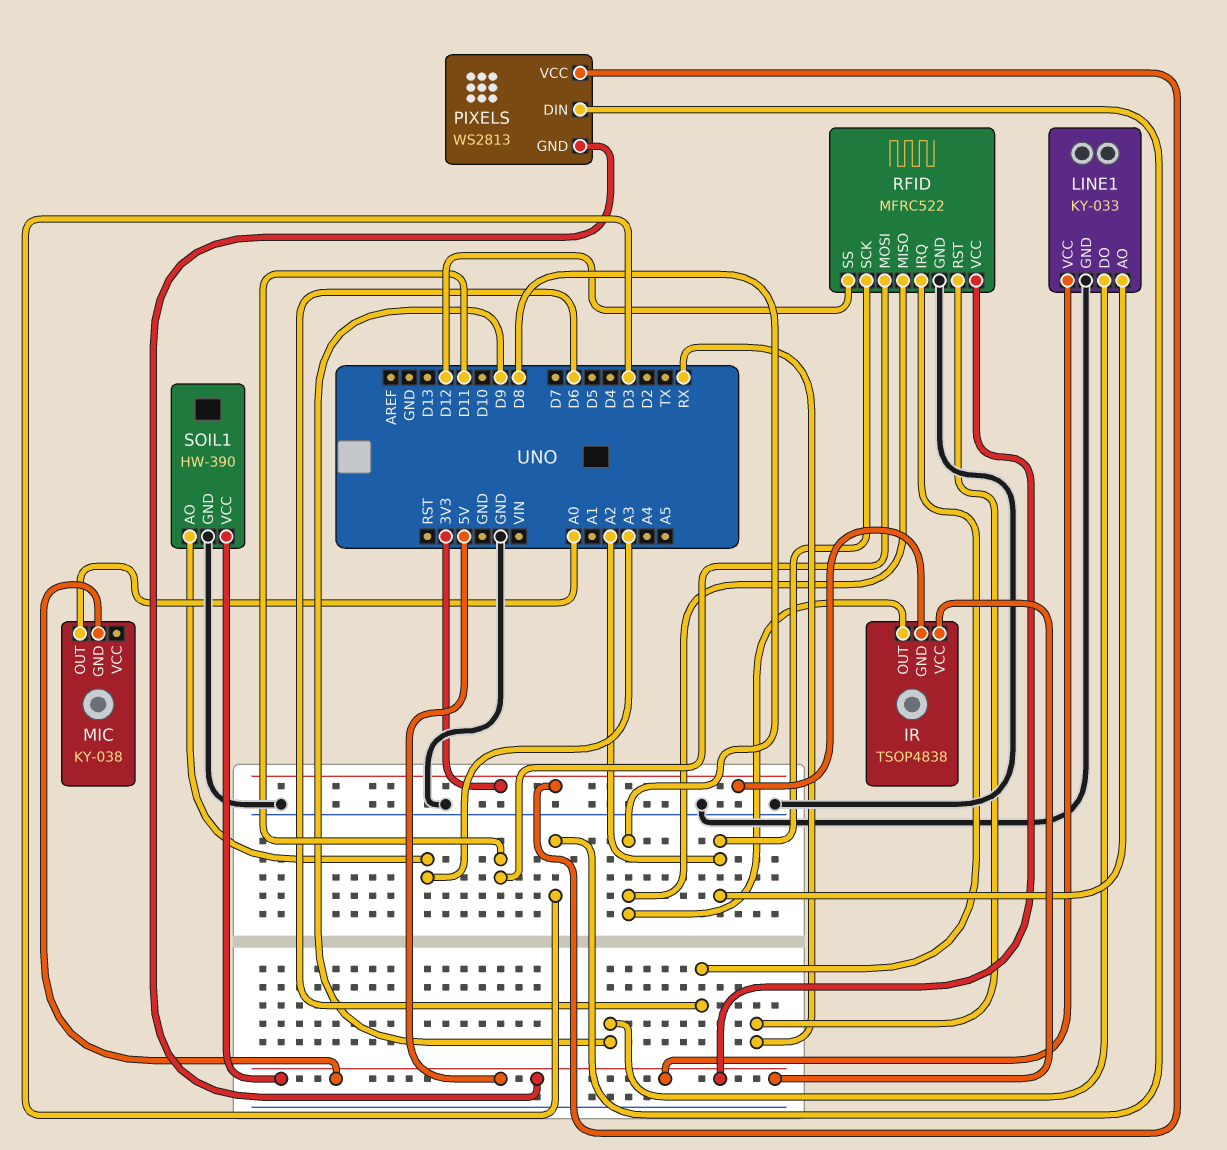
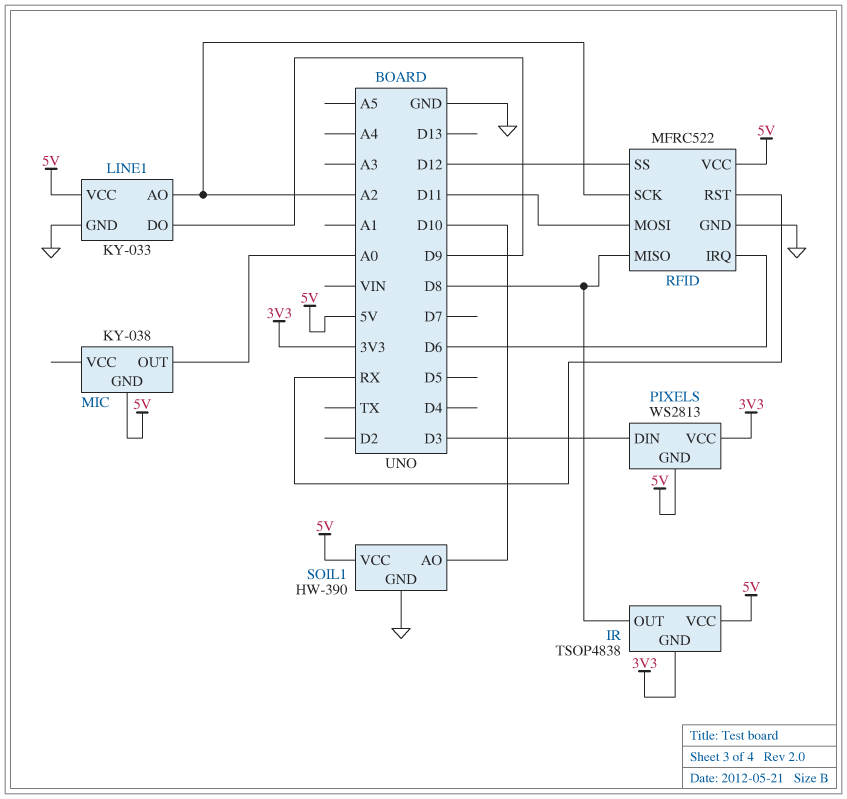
SOIL1 pin AO: A3 -> D10

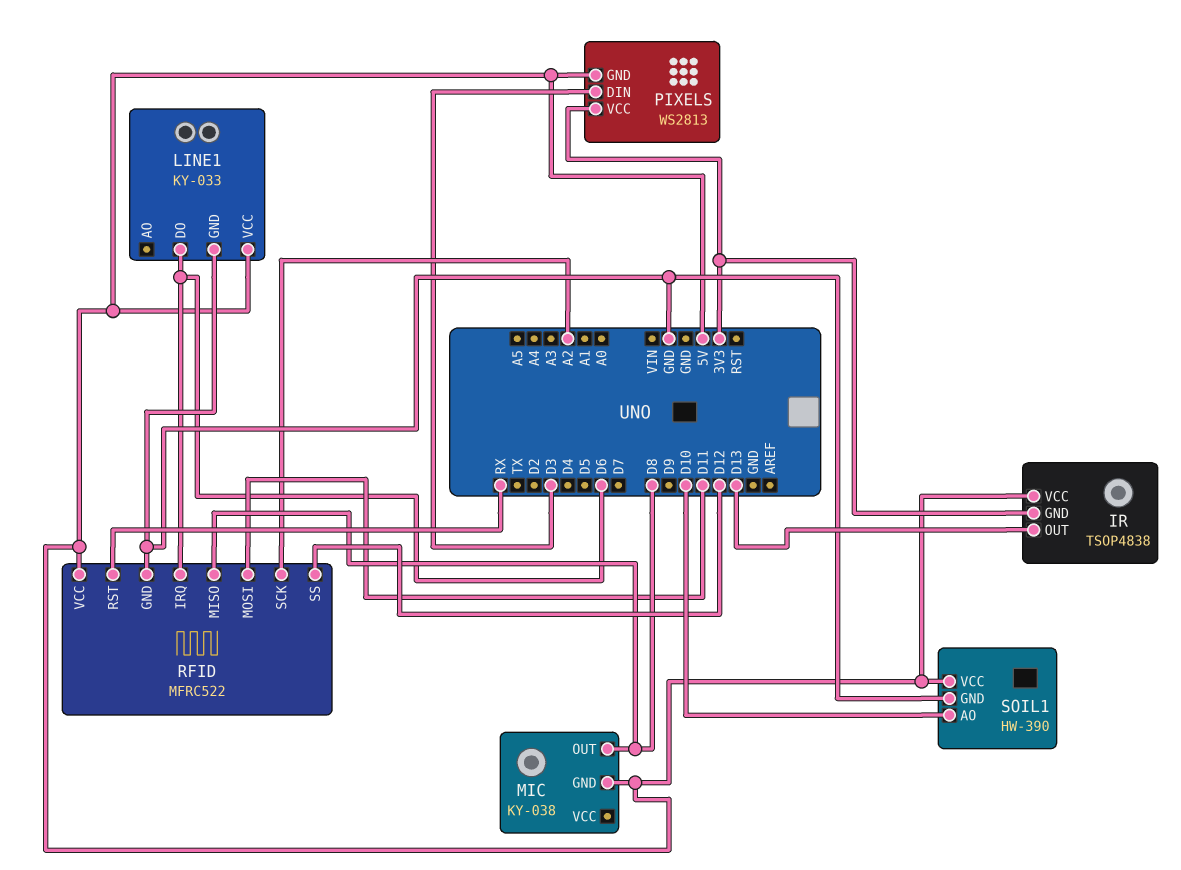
IR pin OUT: D8 -> D13
LINE1 pin AO: A2 -> none
LINE1 pin DO: D9 -> D6
MIC pin OUT: A0 -> D8

